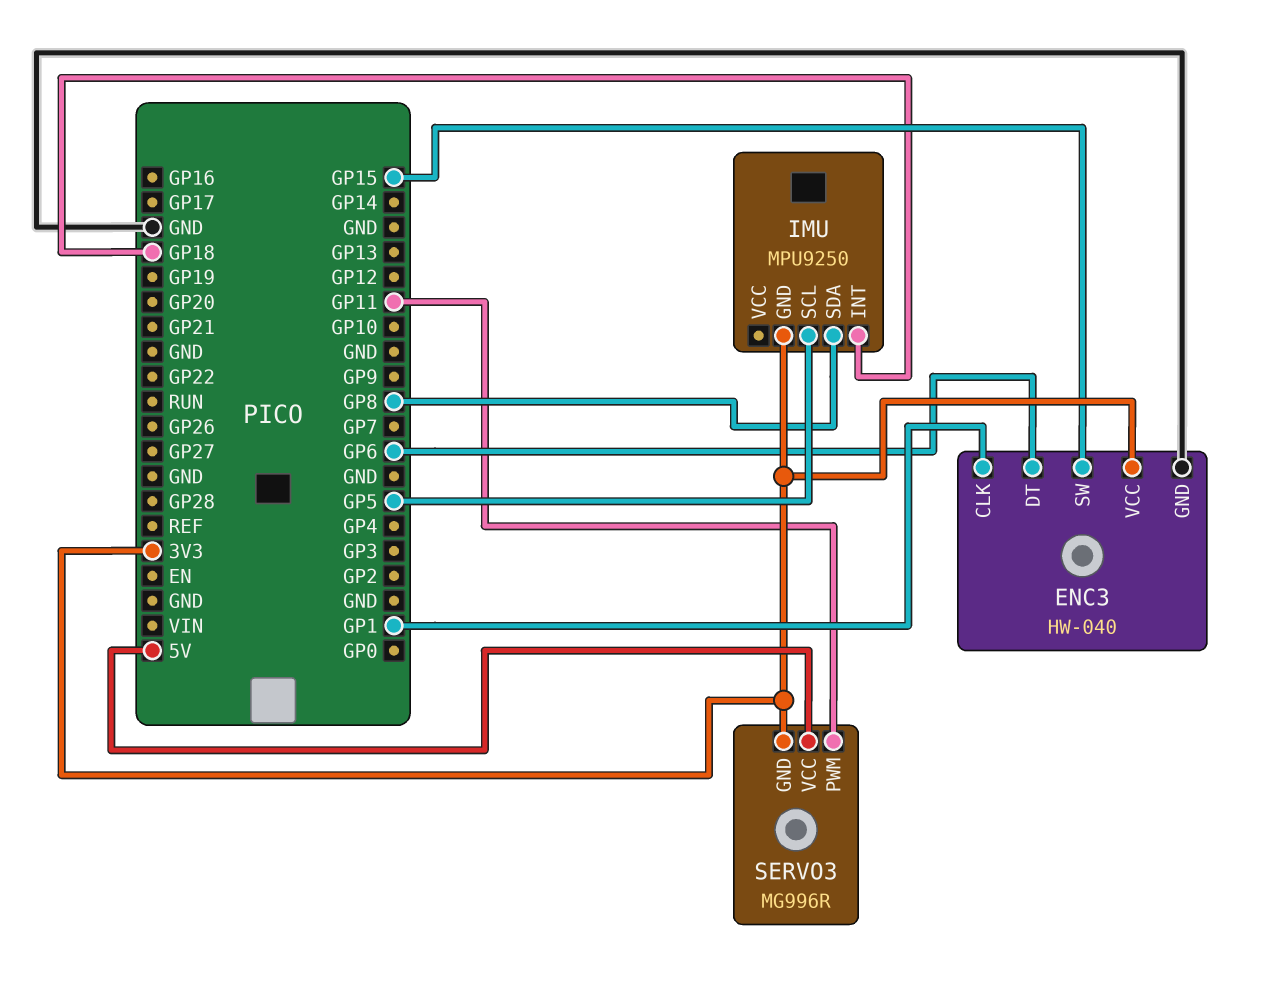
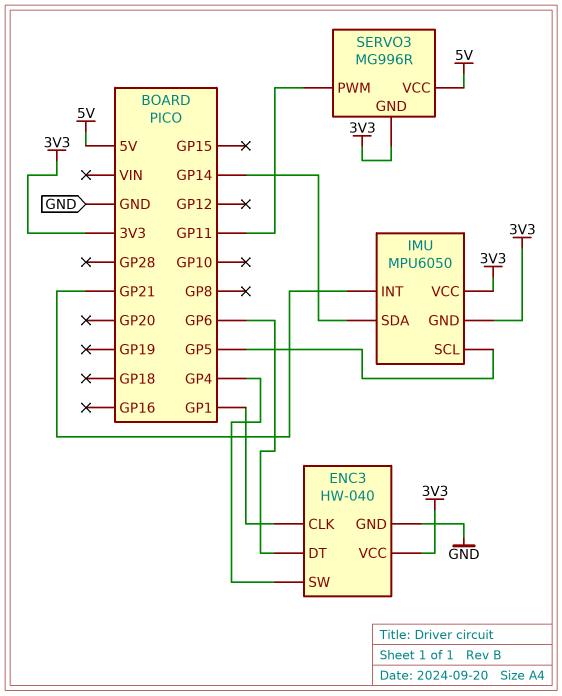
ENC3 pin SW: GP15 -> GP4
IMU: MPU9250 -> MPU6050
IMU pin INT: GP18 -> GP21
IMU pin SDA: GP8 -> GP14
IMU pin VCC: none -> 3V3

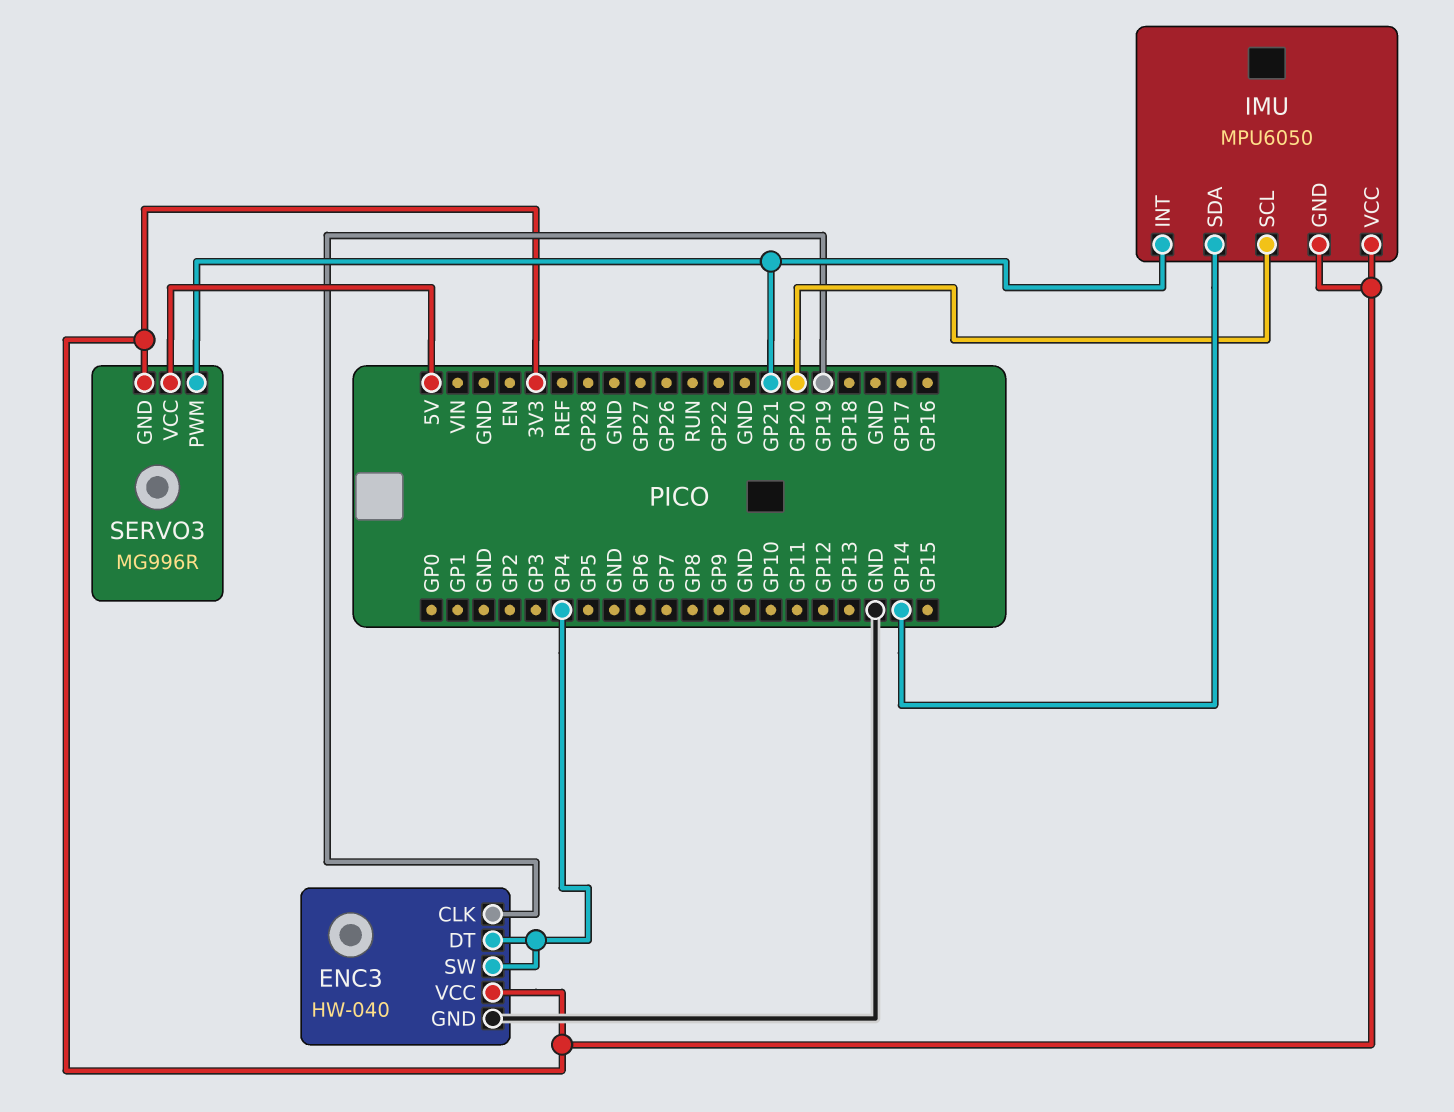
ENC3 pin CLK: GP1 -> GP19
ENC3 pin DT: GP6 -> GP4
IMU pin SCL: GP5 -> GP20
SERVO3 pin PWM: GP11 -> GP21

